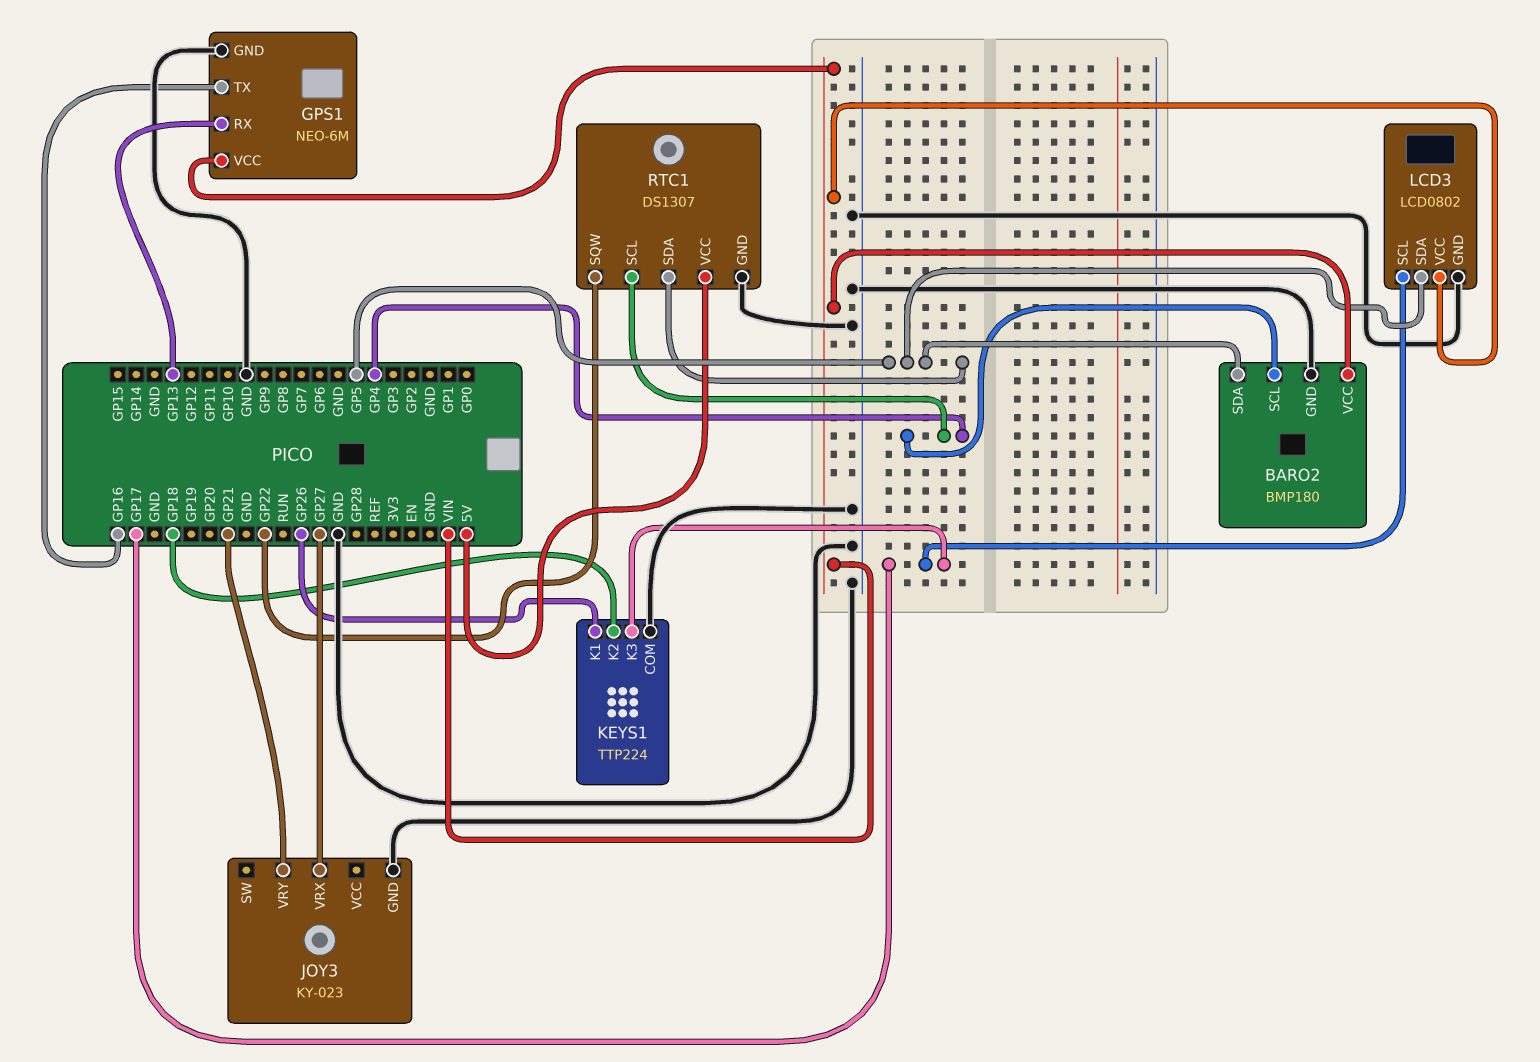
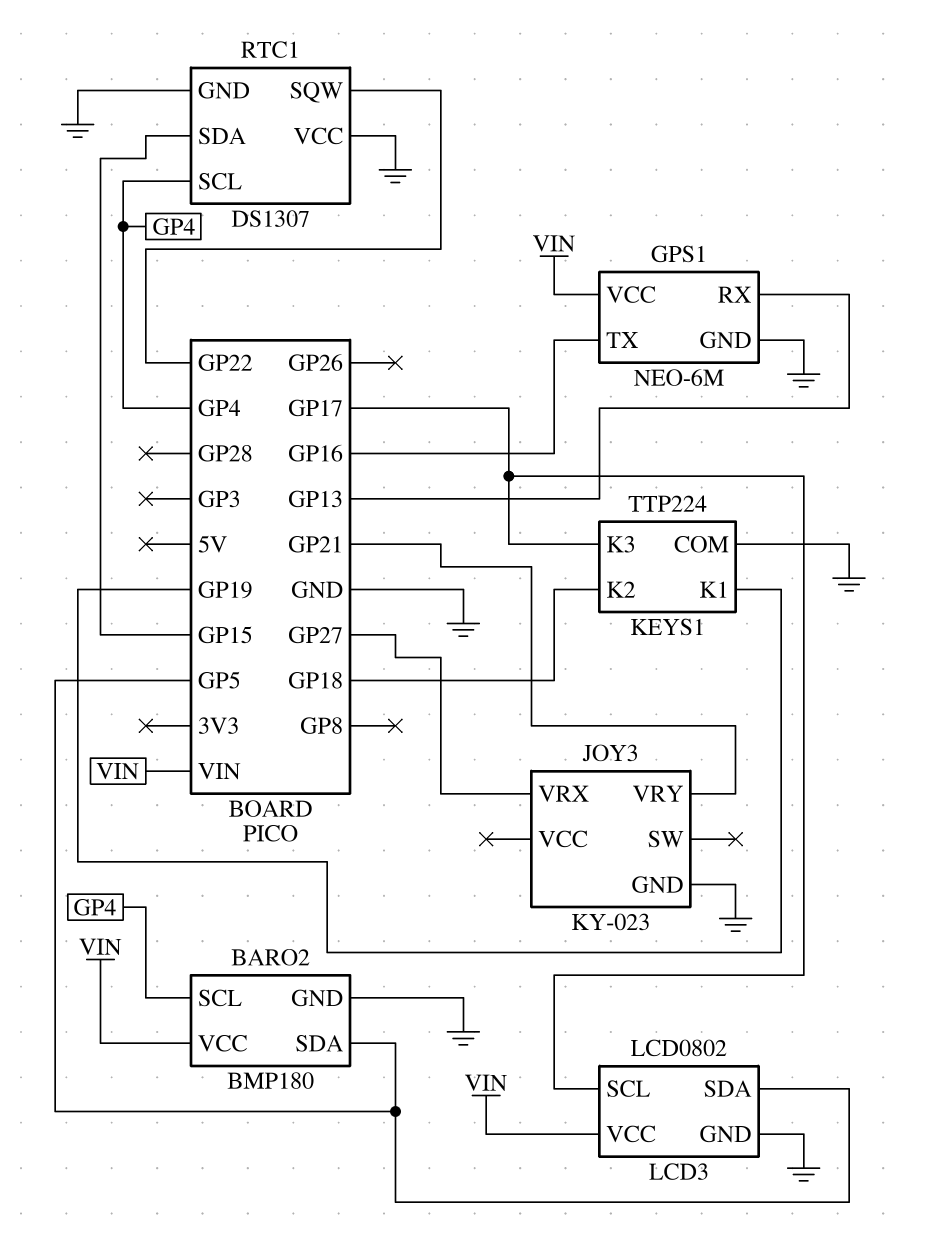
KEYS1 pin K1: GP26 -> GP19
RTC1 pin SDA: GP5 -> GP15
RTC1 pin VCC: 5V -> GND

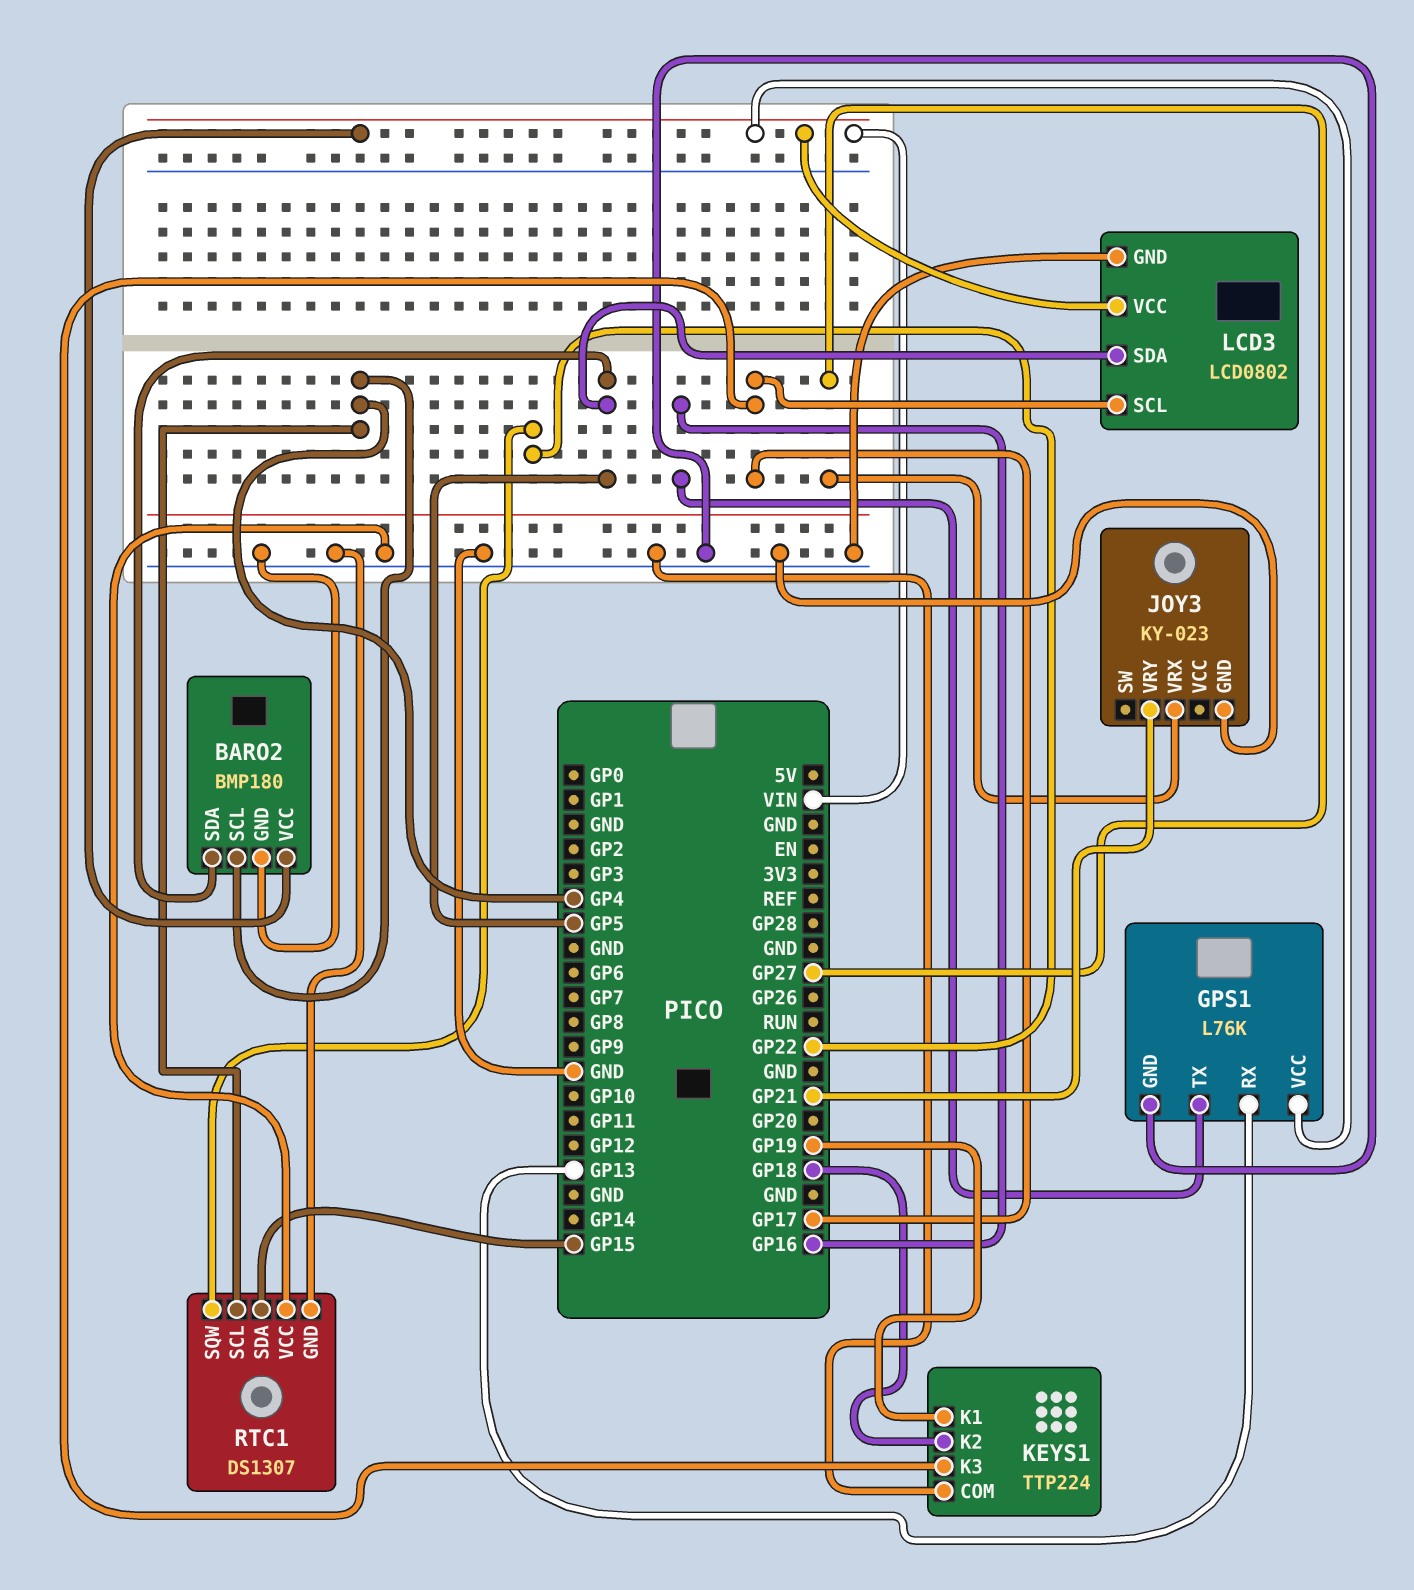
GPS1: NEO-6M -> L76K

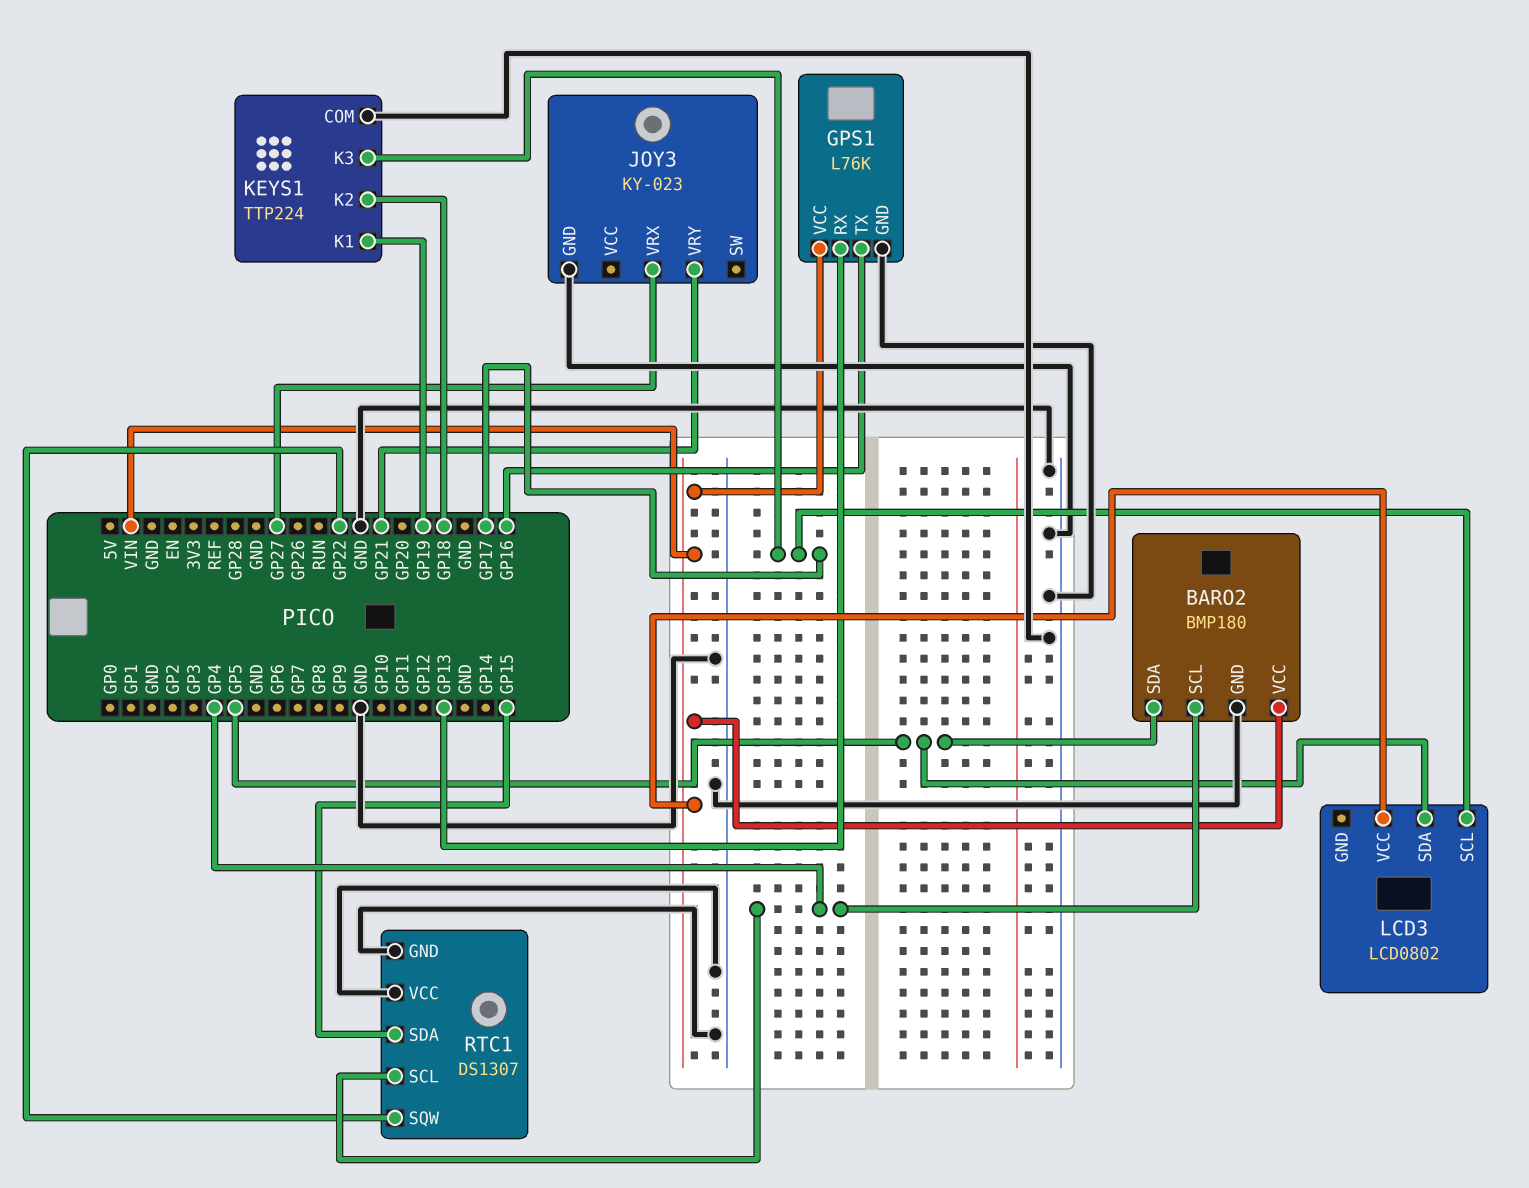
LCD3 pin GND: GND -> none

